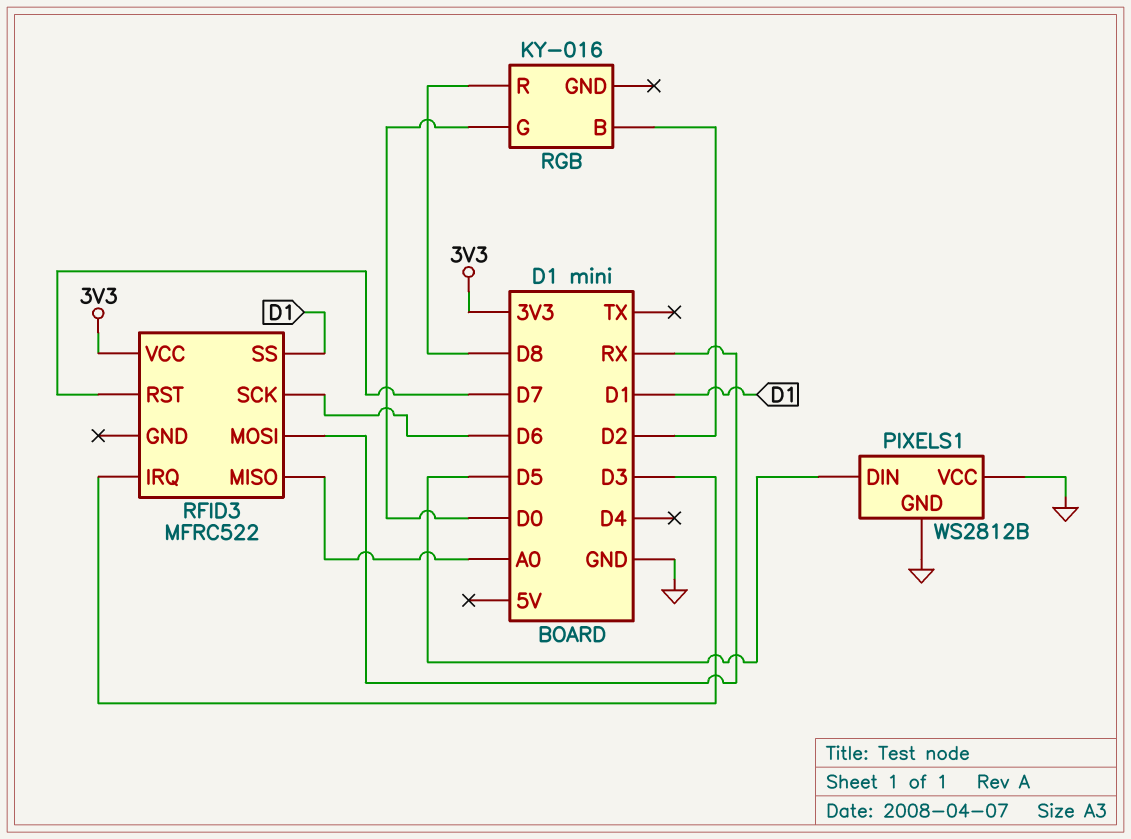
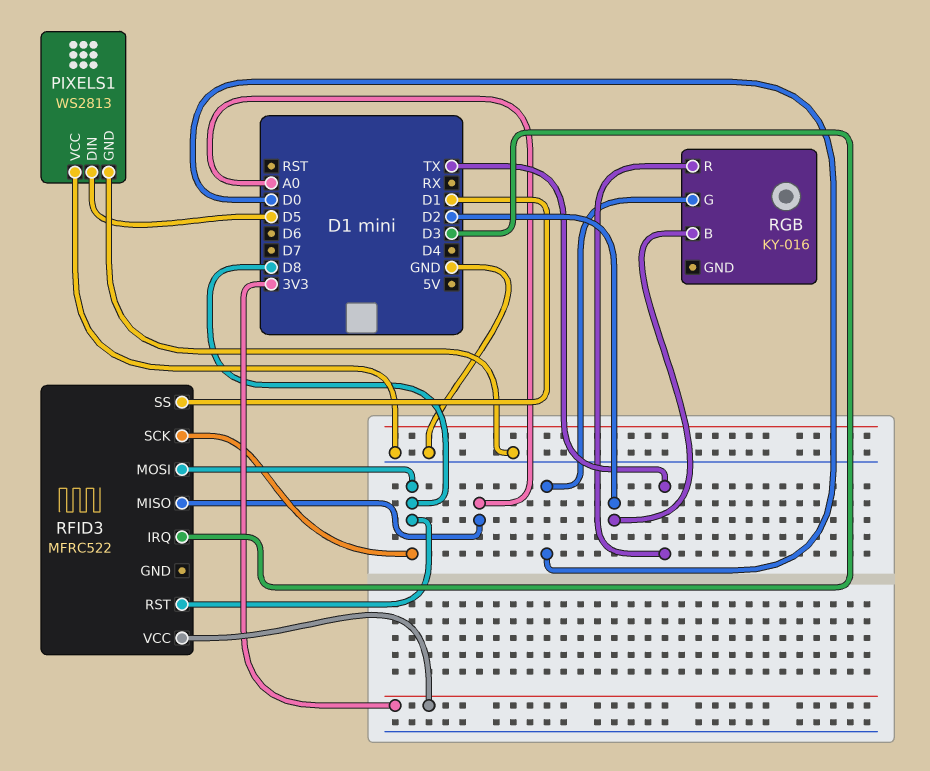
PIXELS1: WS2812B -> WS2813
RFID3 pin MOSI: RX -> D8
RFID3 pin RST: D7 -> D8
RFID3 pin SCK: D6 -> D8
RGB pin R: D8 -> TX

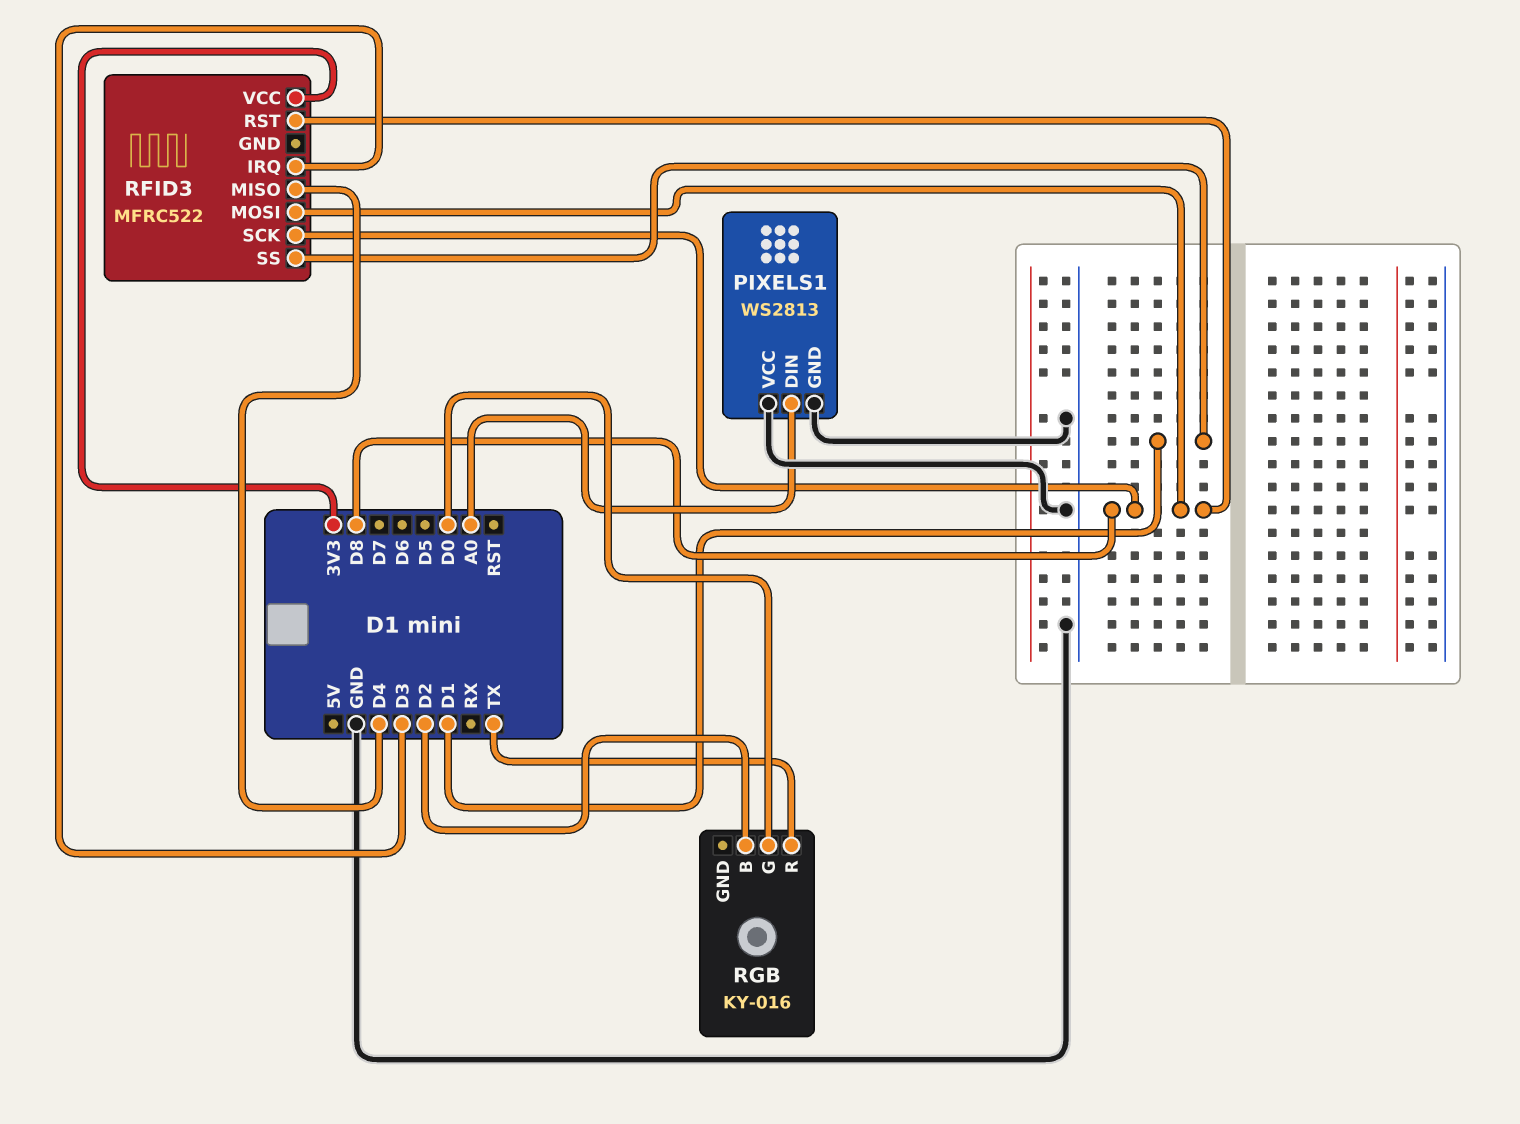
PIXELS1 pin DIN: D5 -> A0
RFID3 pin MISO: A0 -> D4

